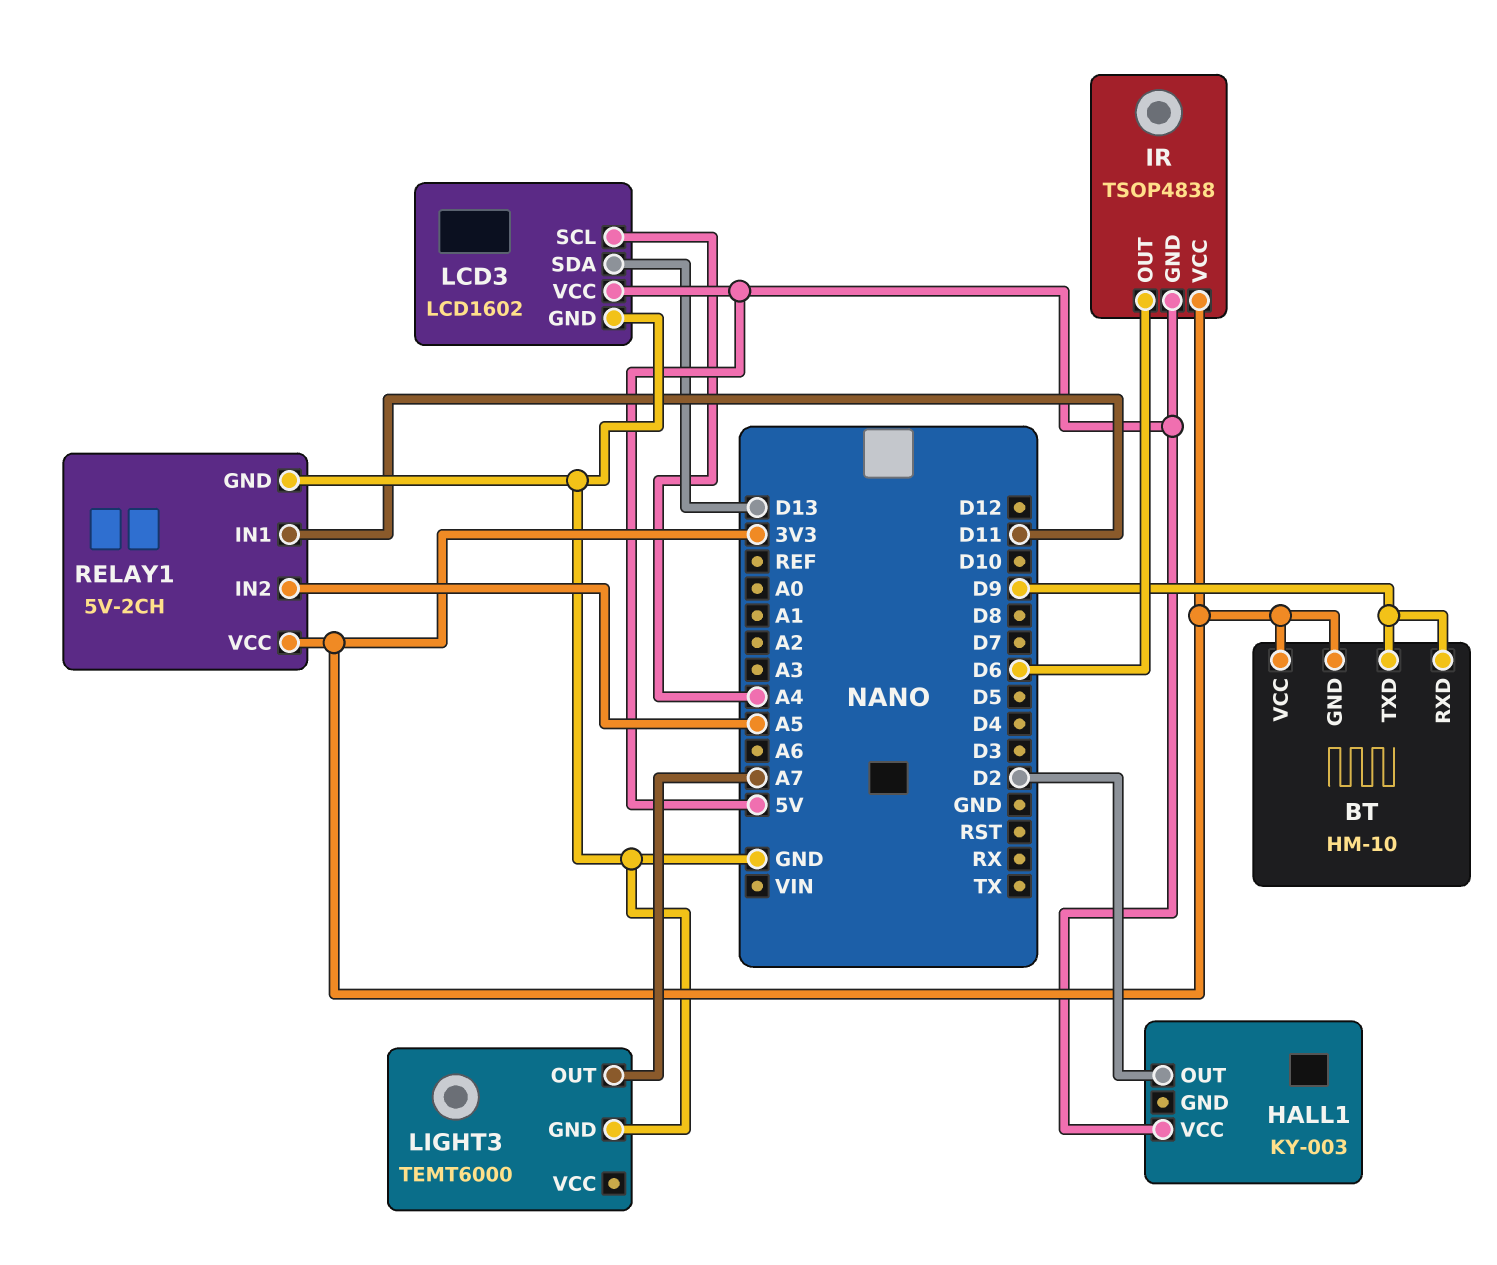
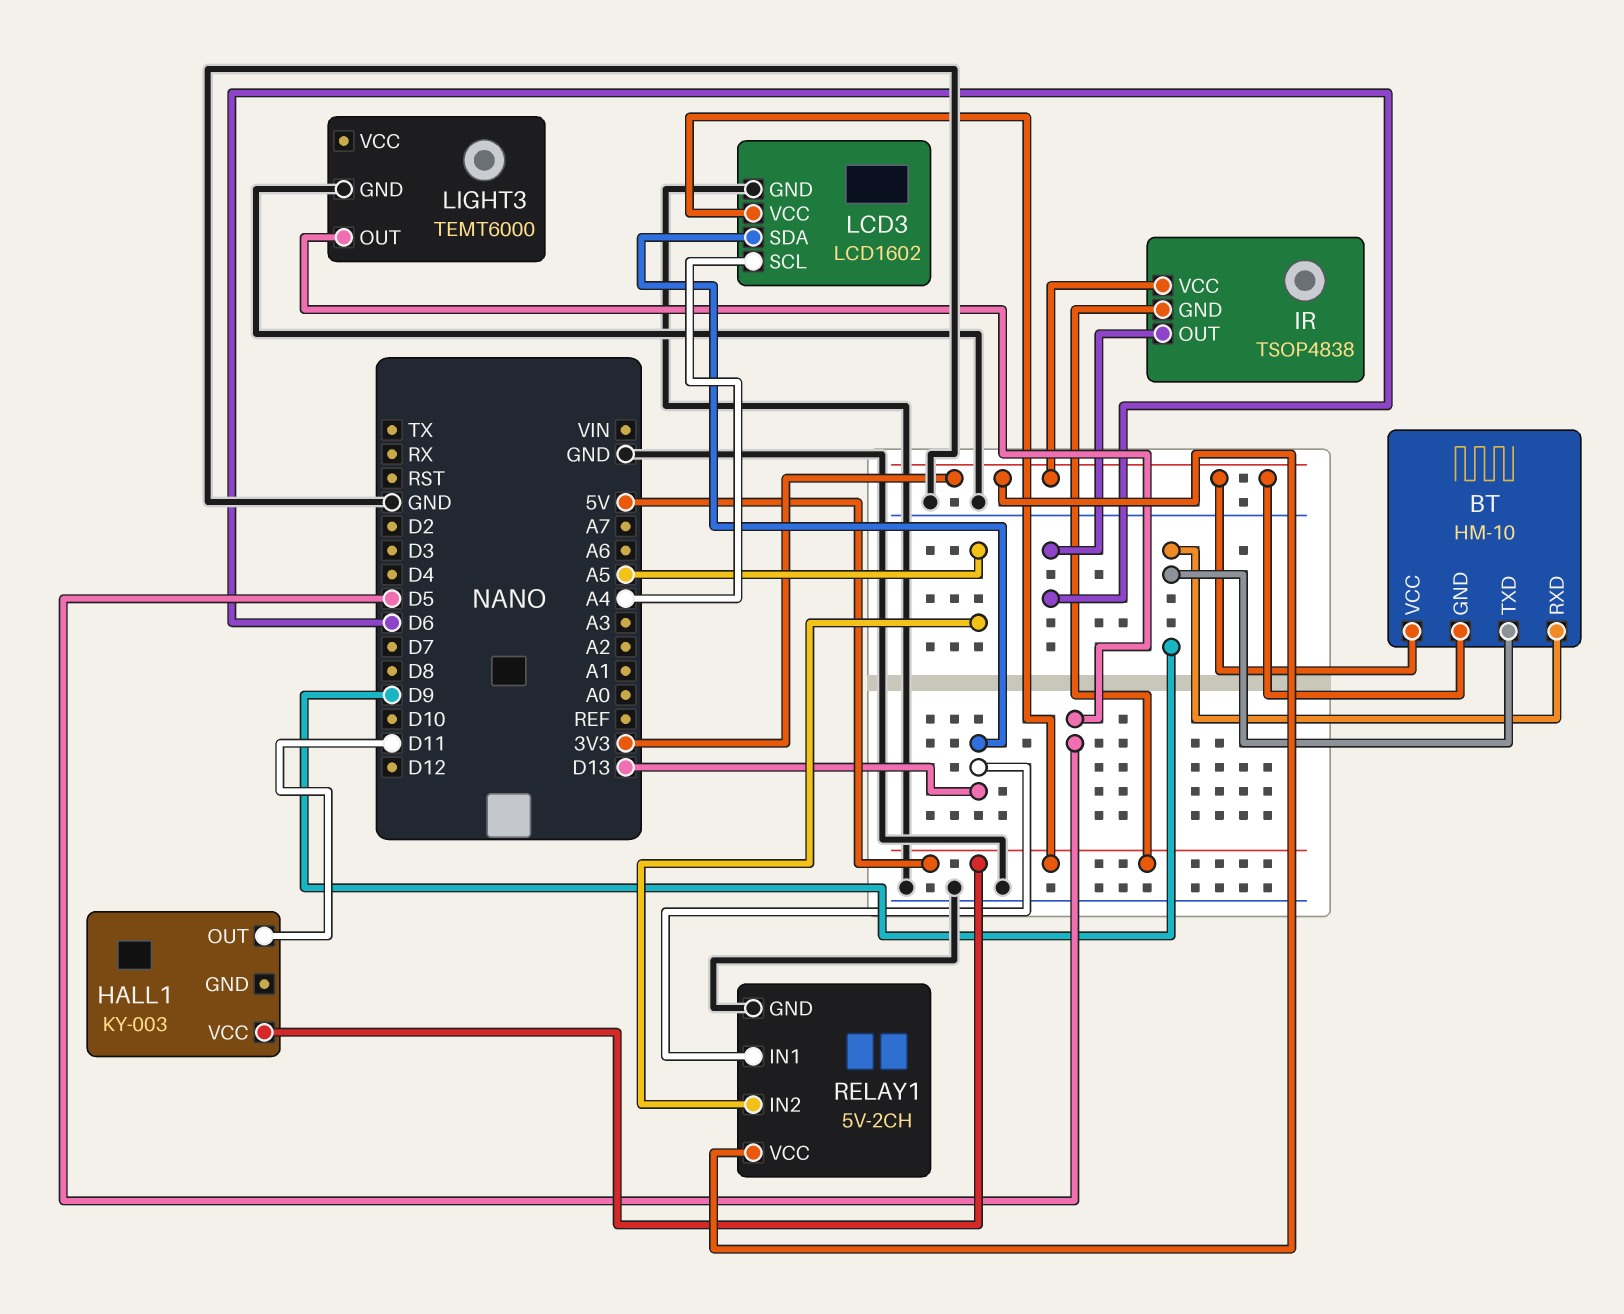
HALL1 pin OUT: D2 -> D11
LIGHT3 pin OUT: A7 -> D5
RELAY1 pin IN1: D11 -> D13

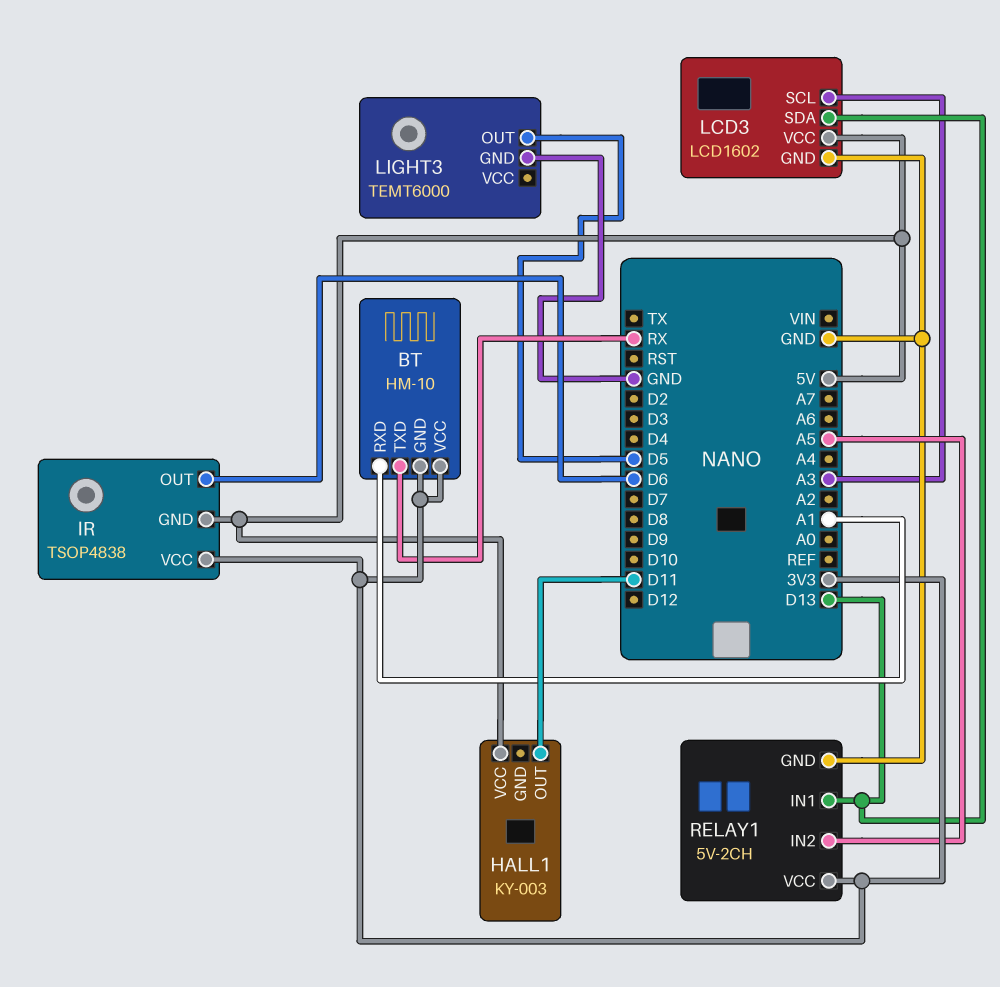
BT pin RXD: D9 -> A1
BT pin TXD: D9 -> RX
LCD3 pin SCL: A4 -> A3

